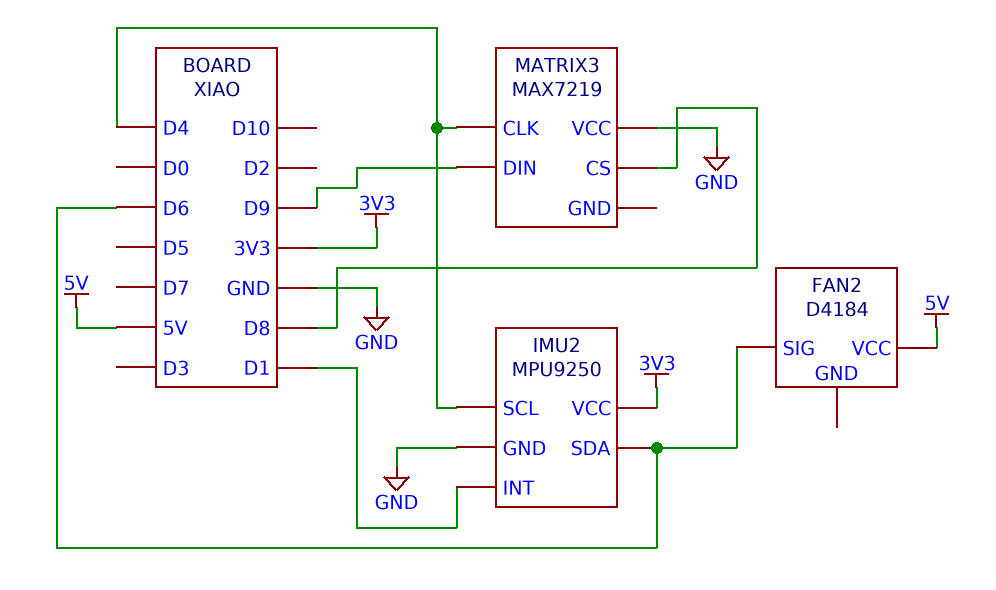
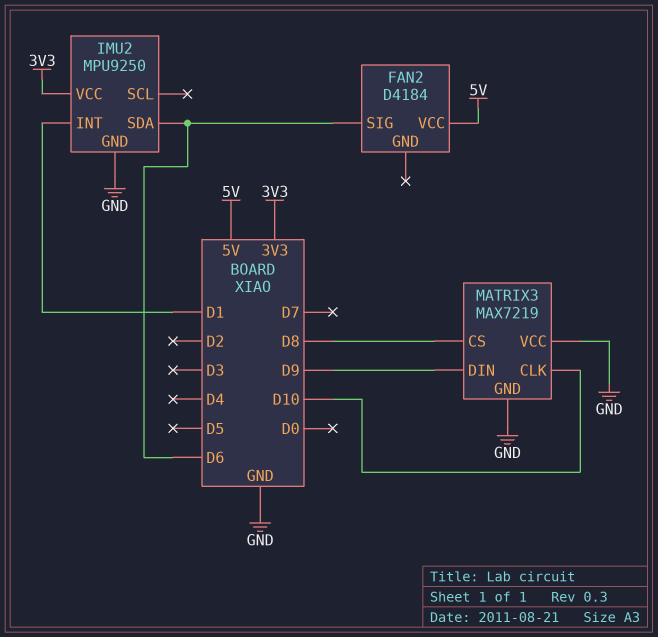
IMU2 pin SCL: D4 -> none
MATRIX3 pin CLK: D4 -> D10
MATRIX3 pin GND: none -> GND

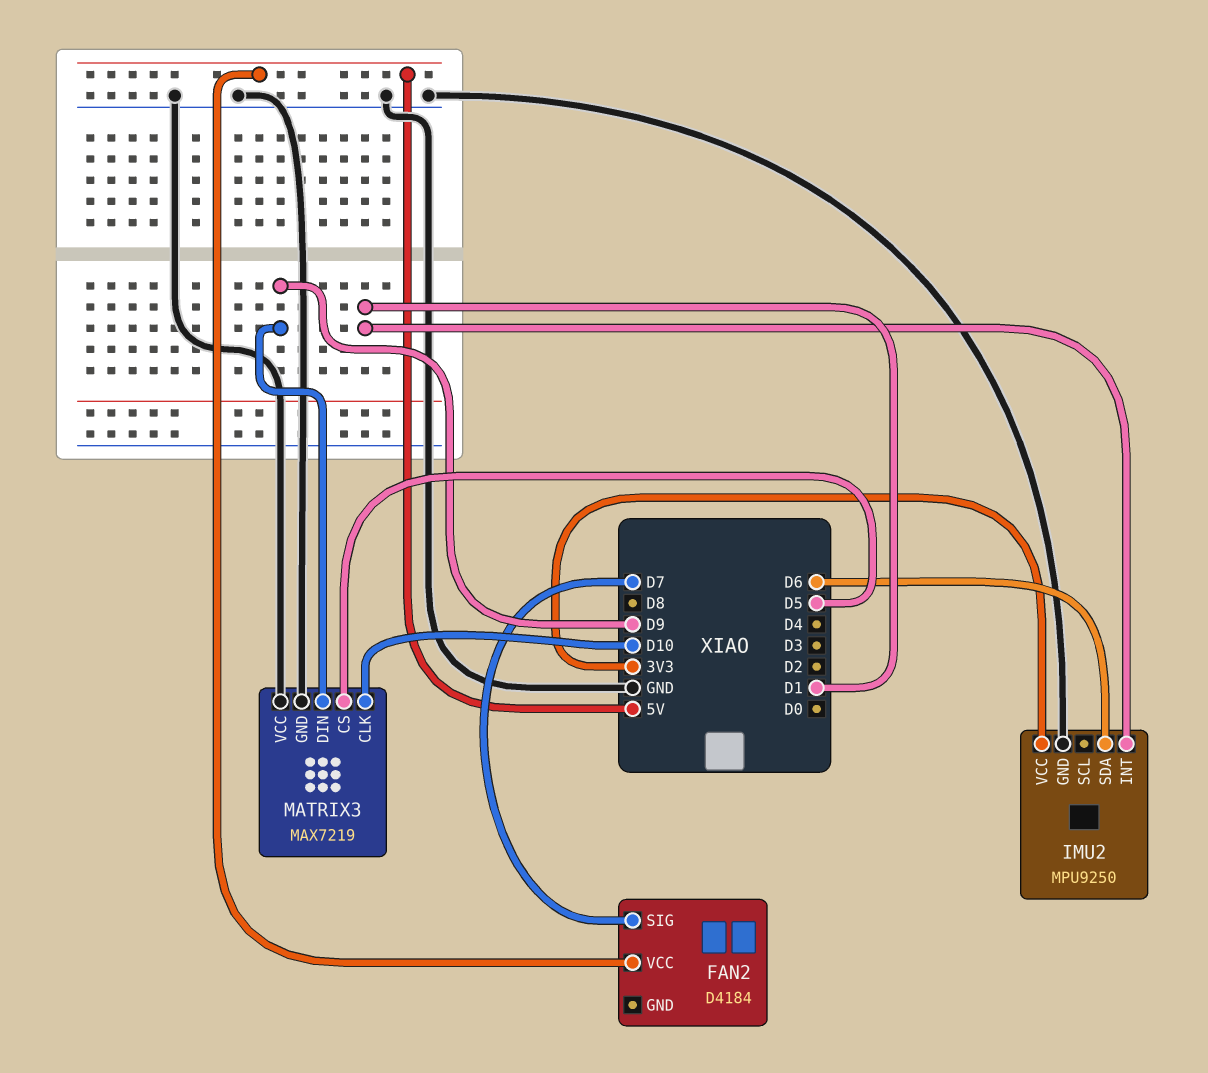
FAN2 pin SIG: D6 -> D7
MATRIX3 pin CS: D8 -> D5

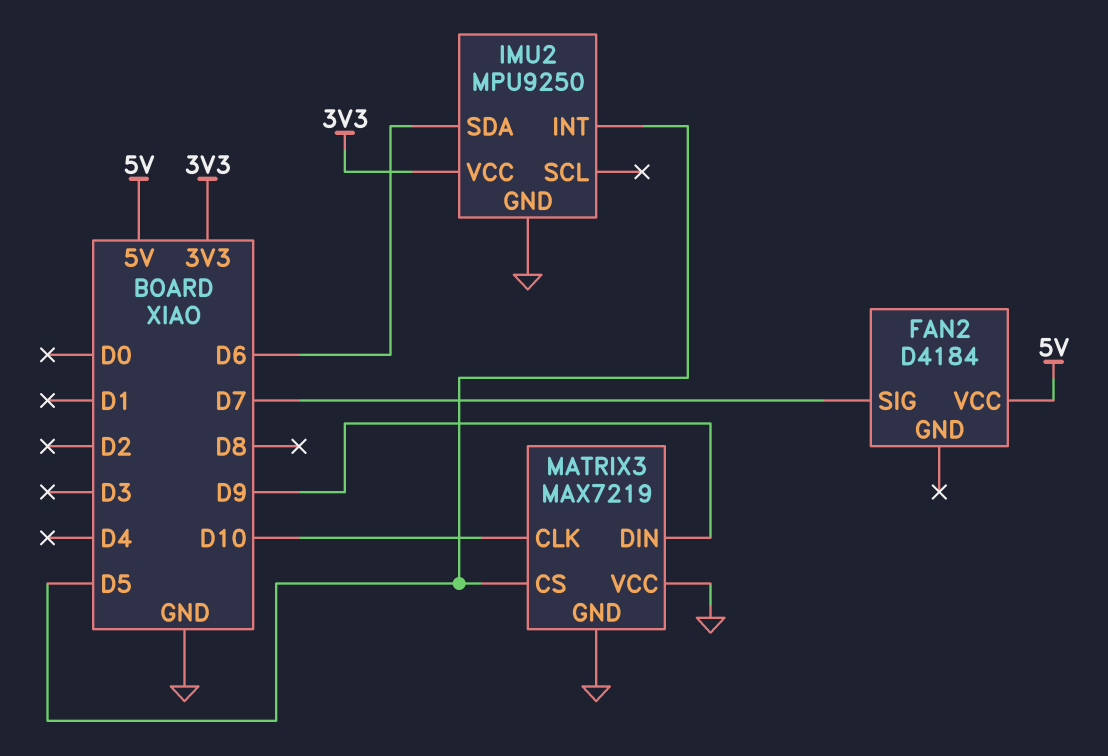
IMU2 pin INT: D1 -> D5

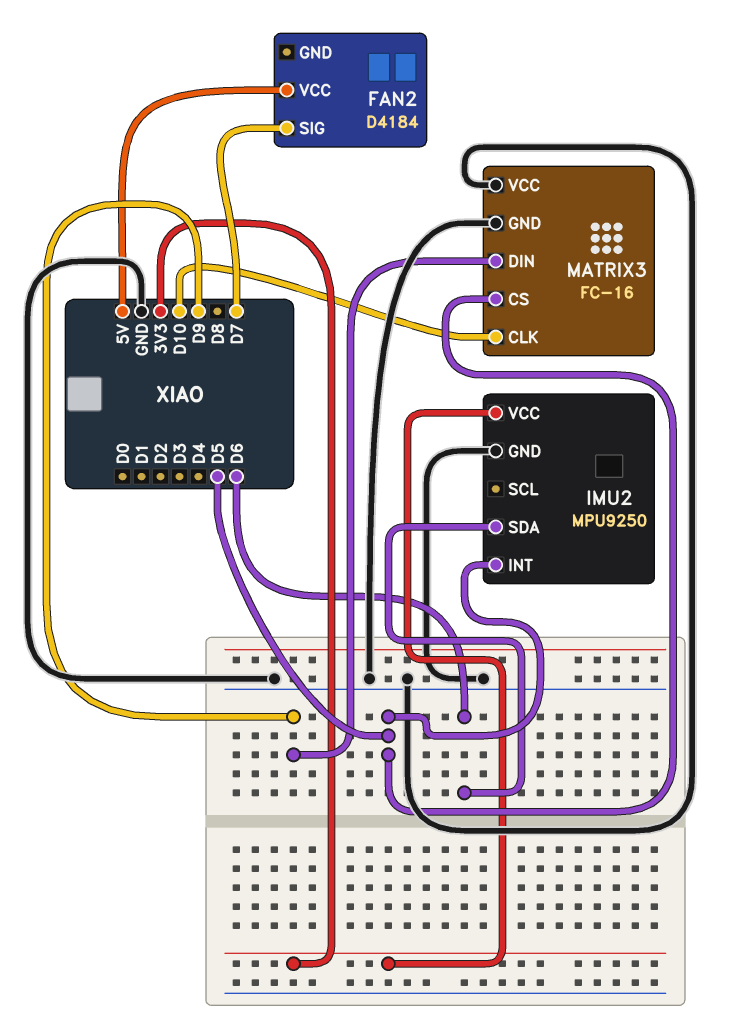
MATRIX3: MAX7219 -> FC-16

